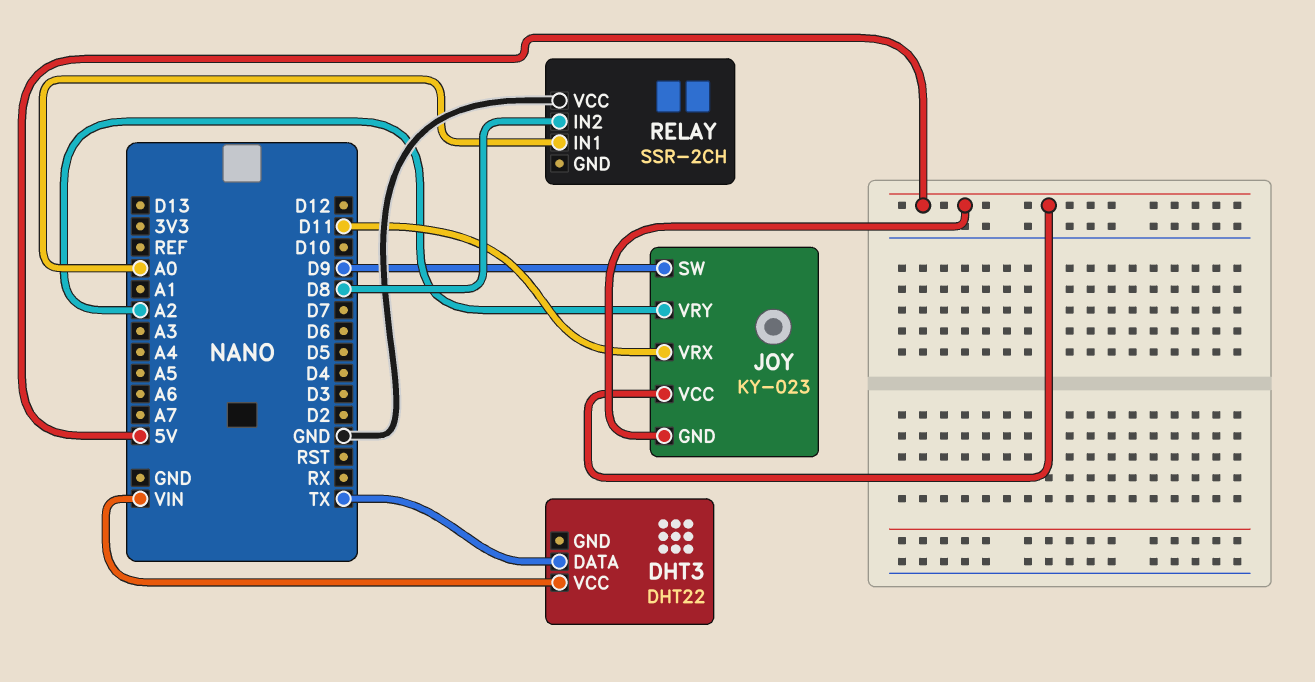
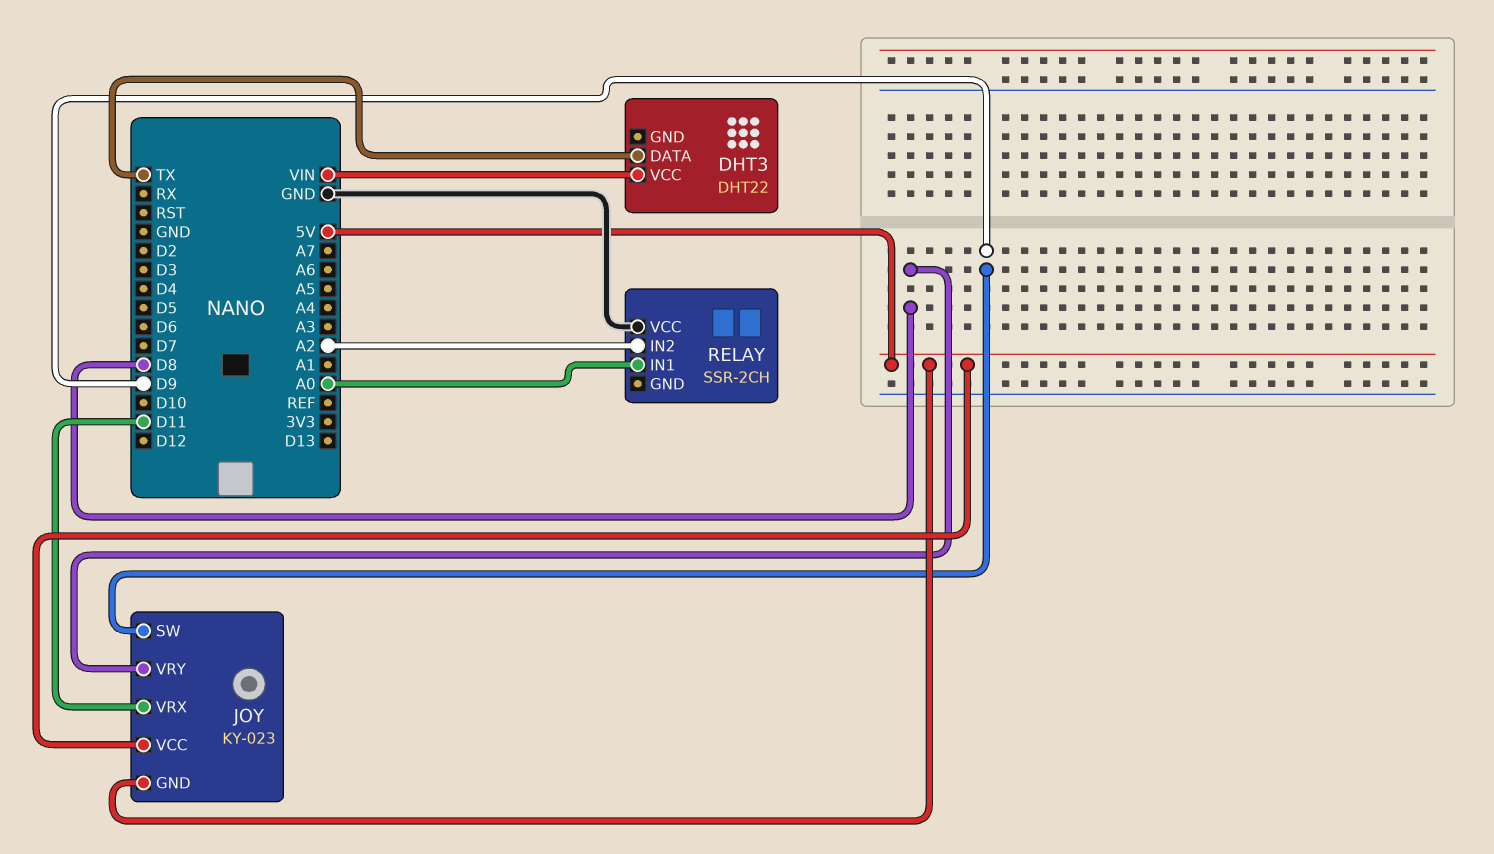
JOY pin VRY: A2 -> D8
RELAY pin IN2: D8 -> A2

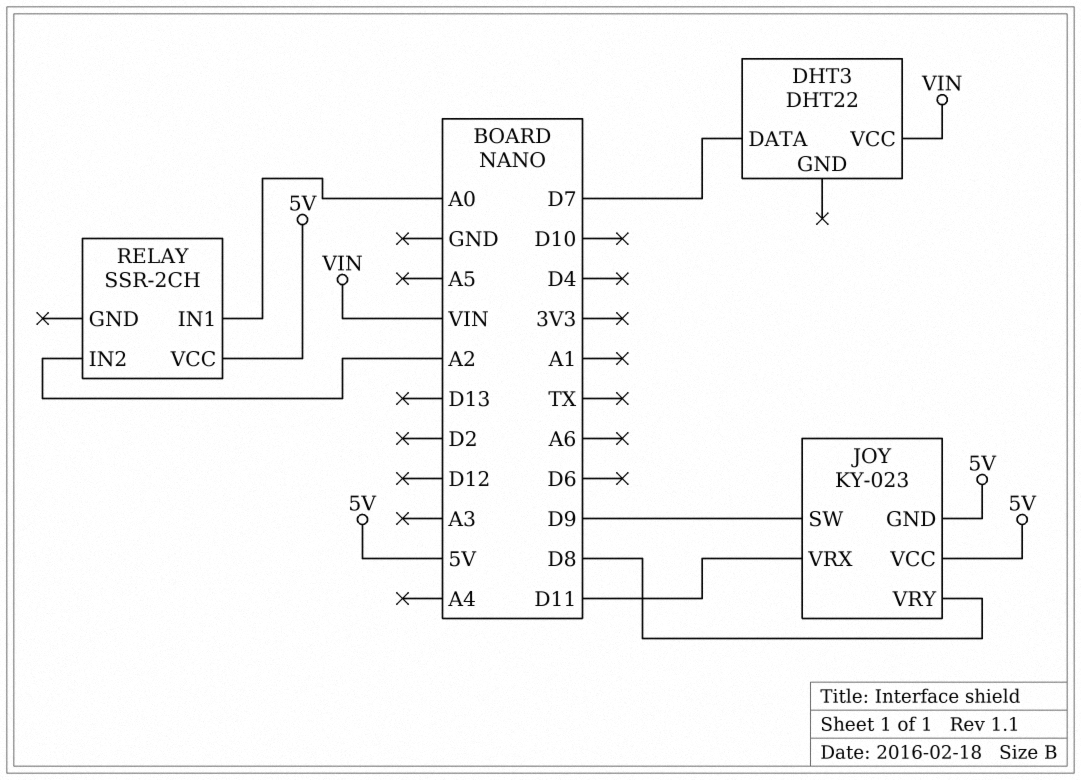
DHT3 pin DATA: TX -> D7
RELAY pin VCC: GND -> 5V

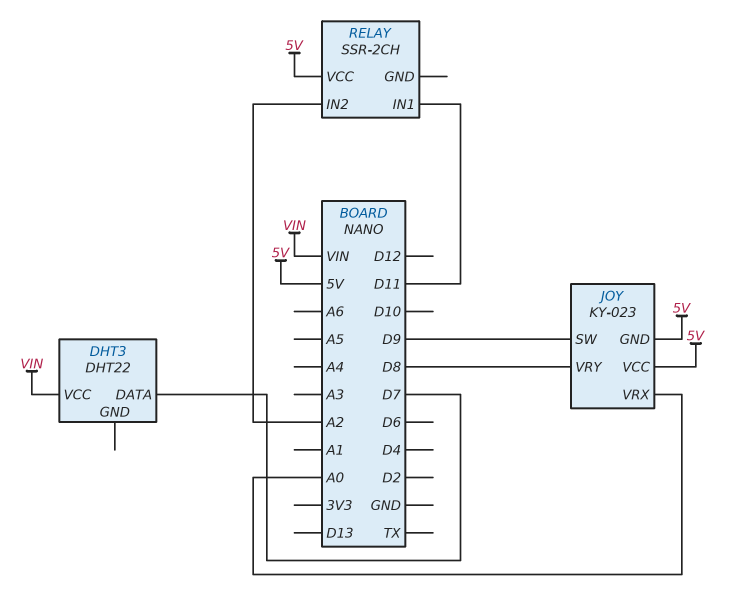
JOY pin VRX: D11 -> A0
RELAY pin IN1: A0 -> D11

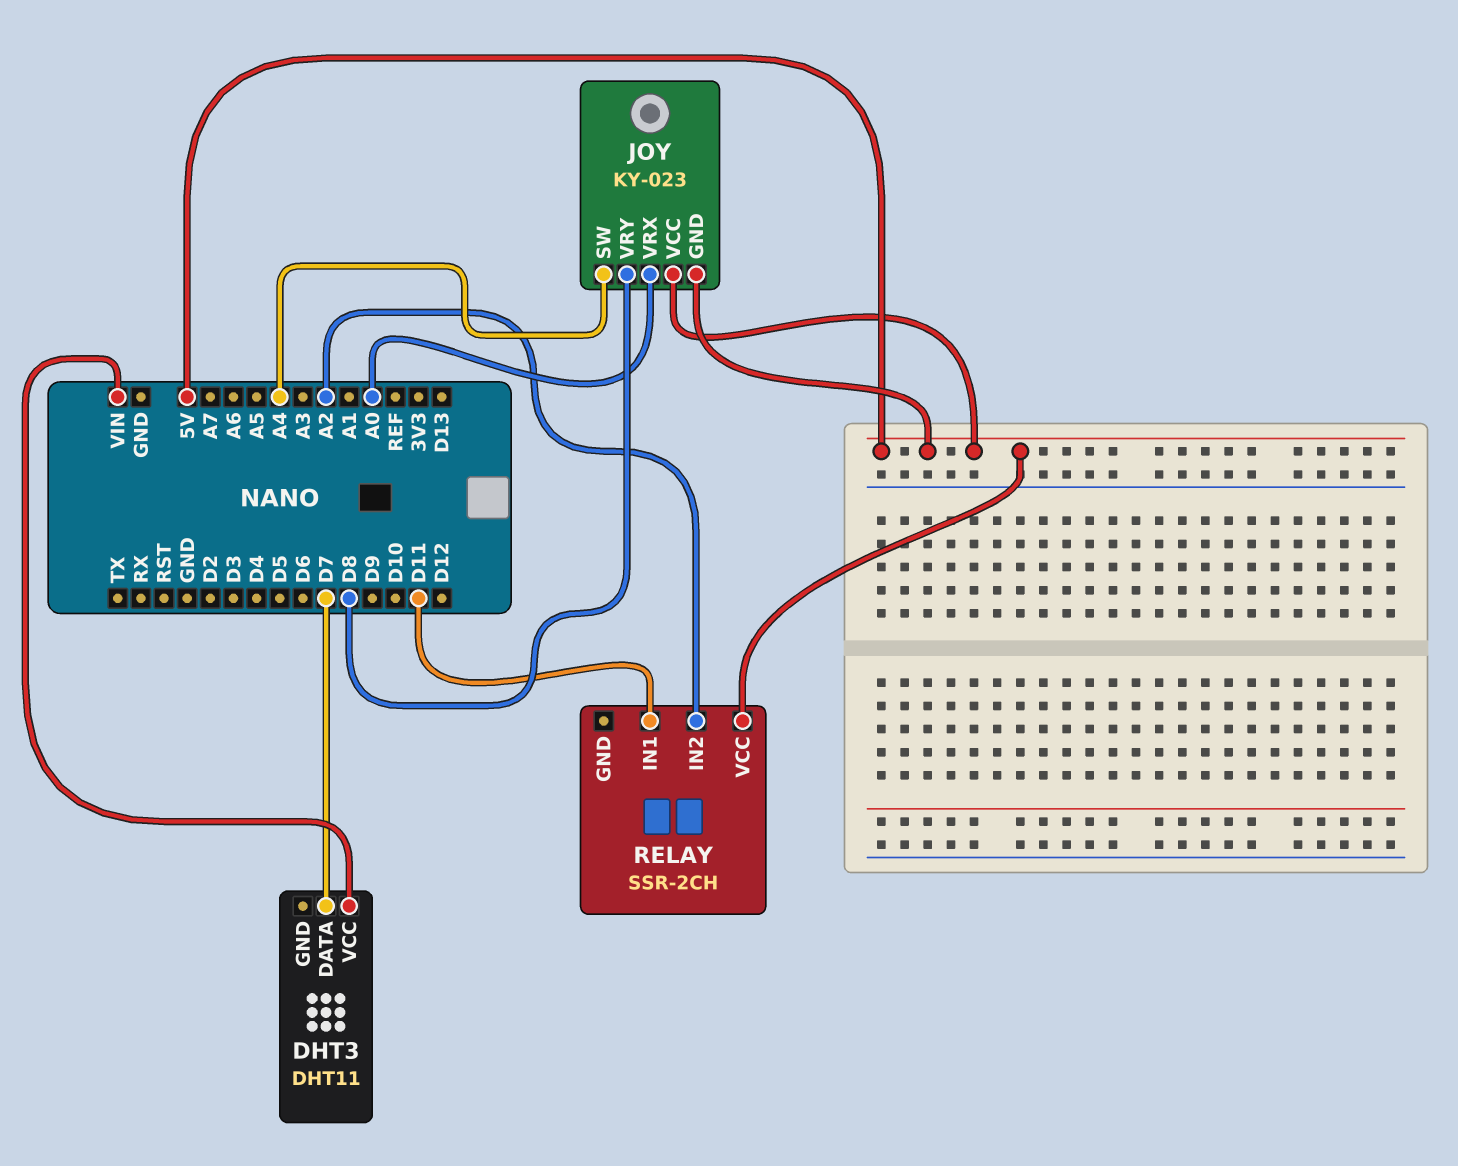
DHT3: DHT22 -> DHT11
JOY pin SW: D9 -> A4

